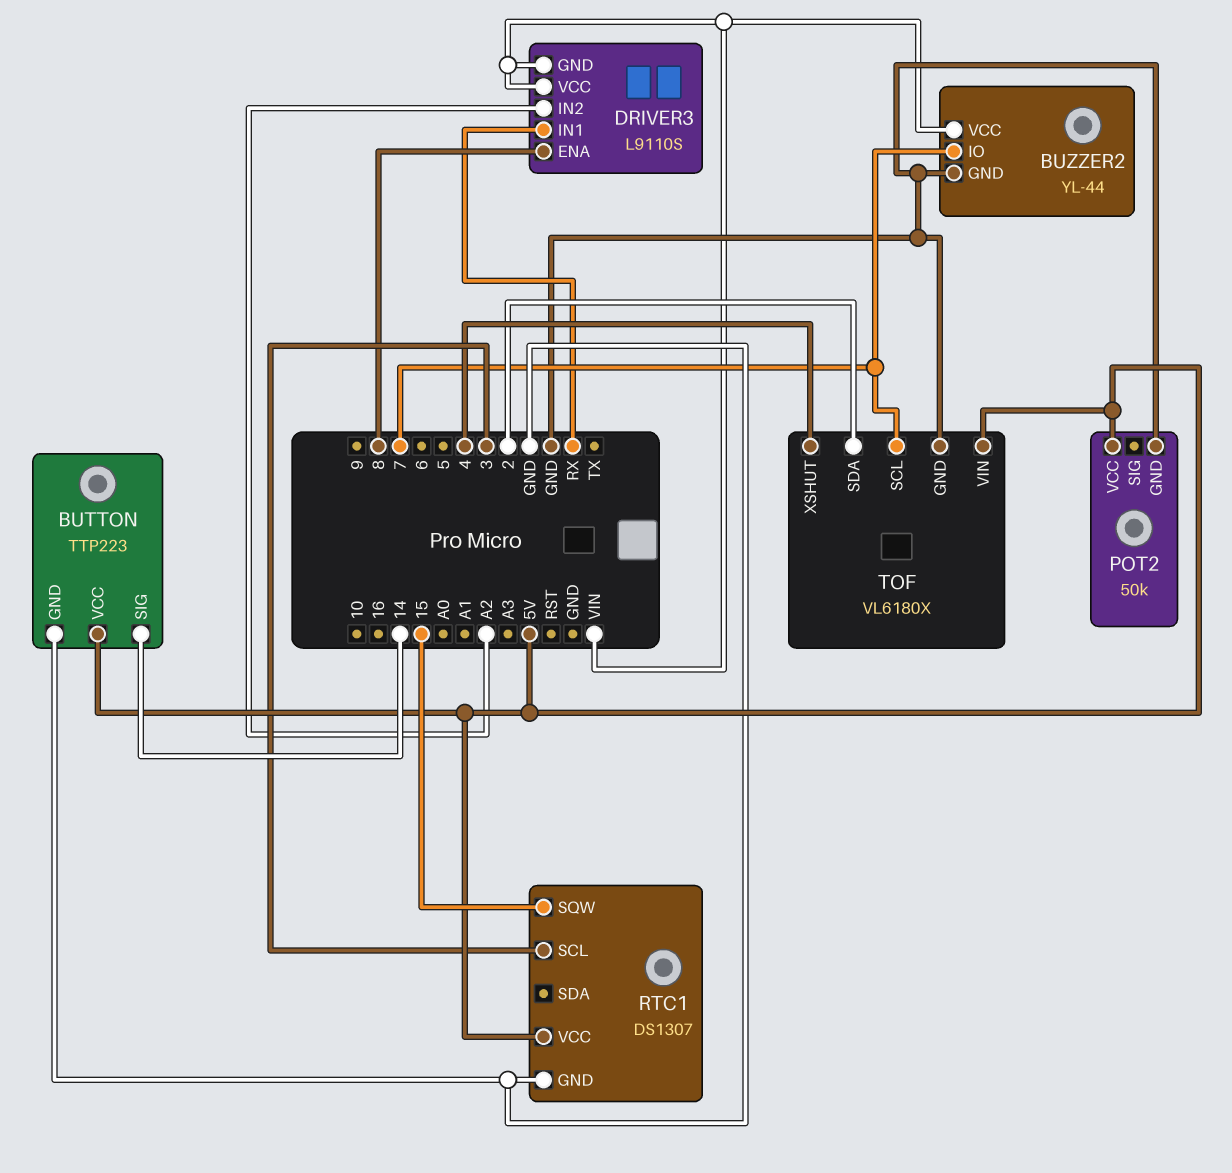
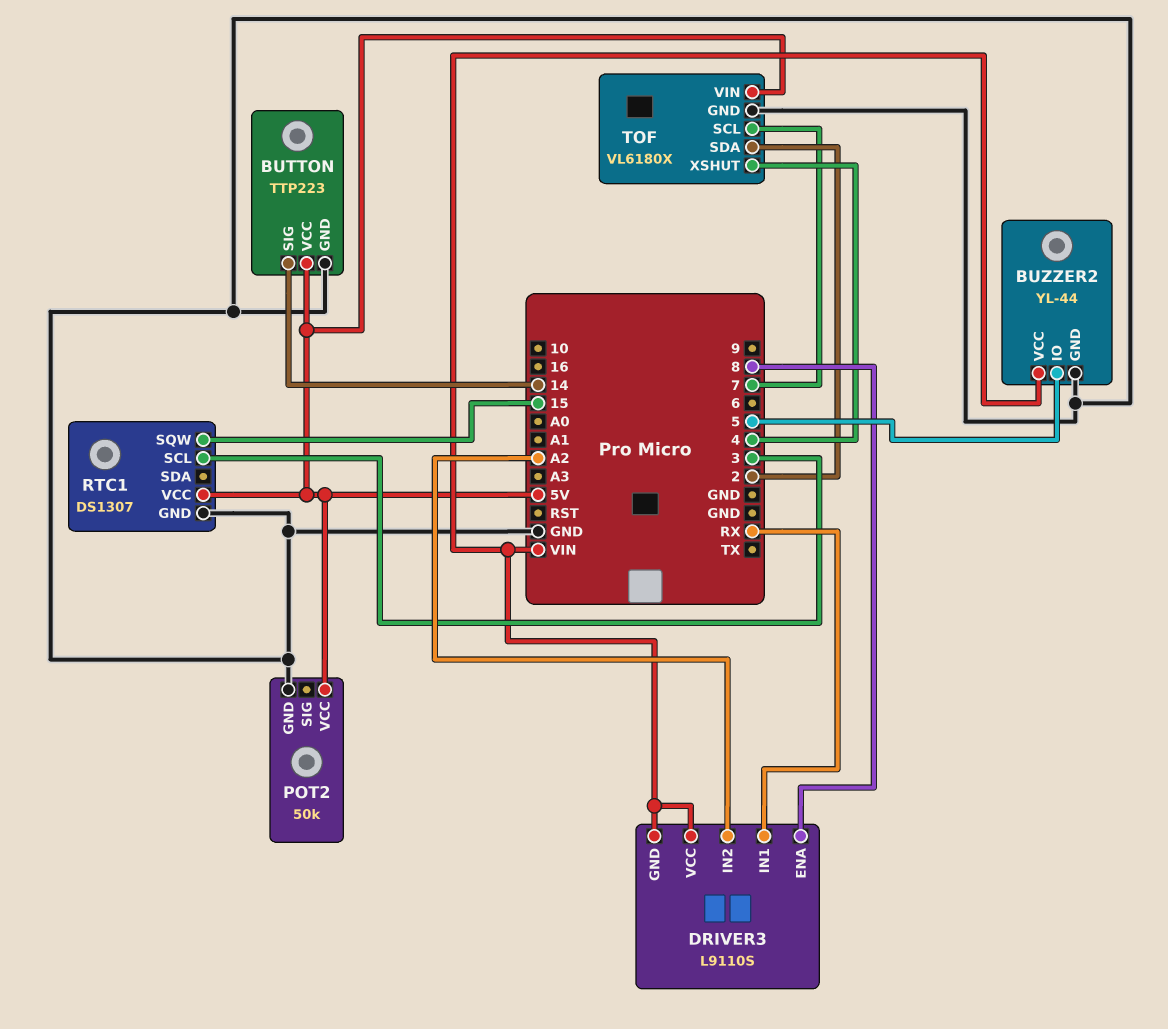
BUZZER2 pin IO: 7 -> 5

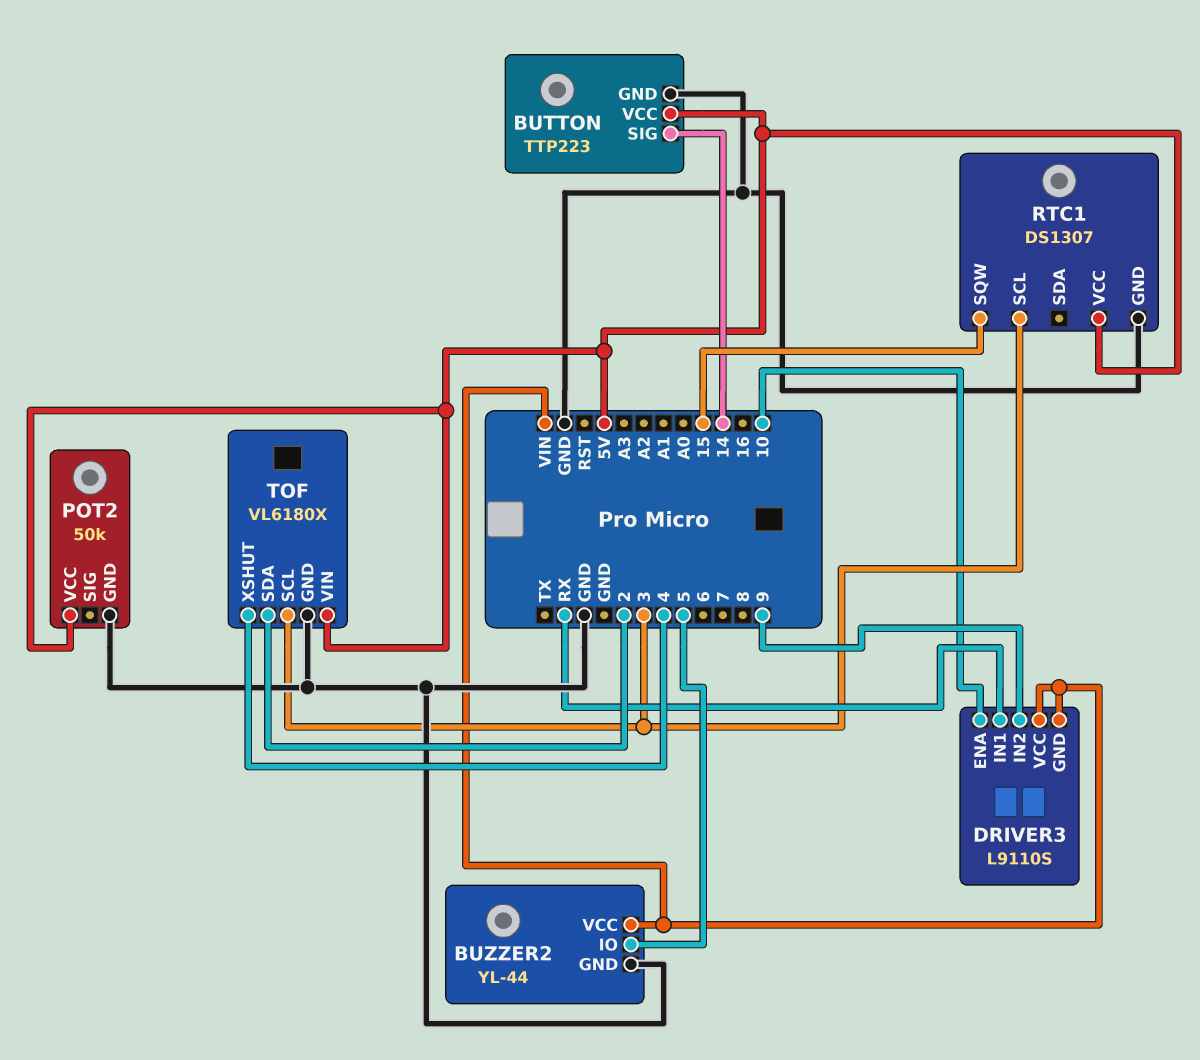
DRIVER3 pin ENA: 8 -> 10
DRIVER3 pin IN2: A2 -> 9
TOF pin SCL: 7 -> 3

